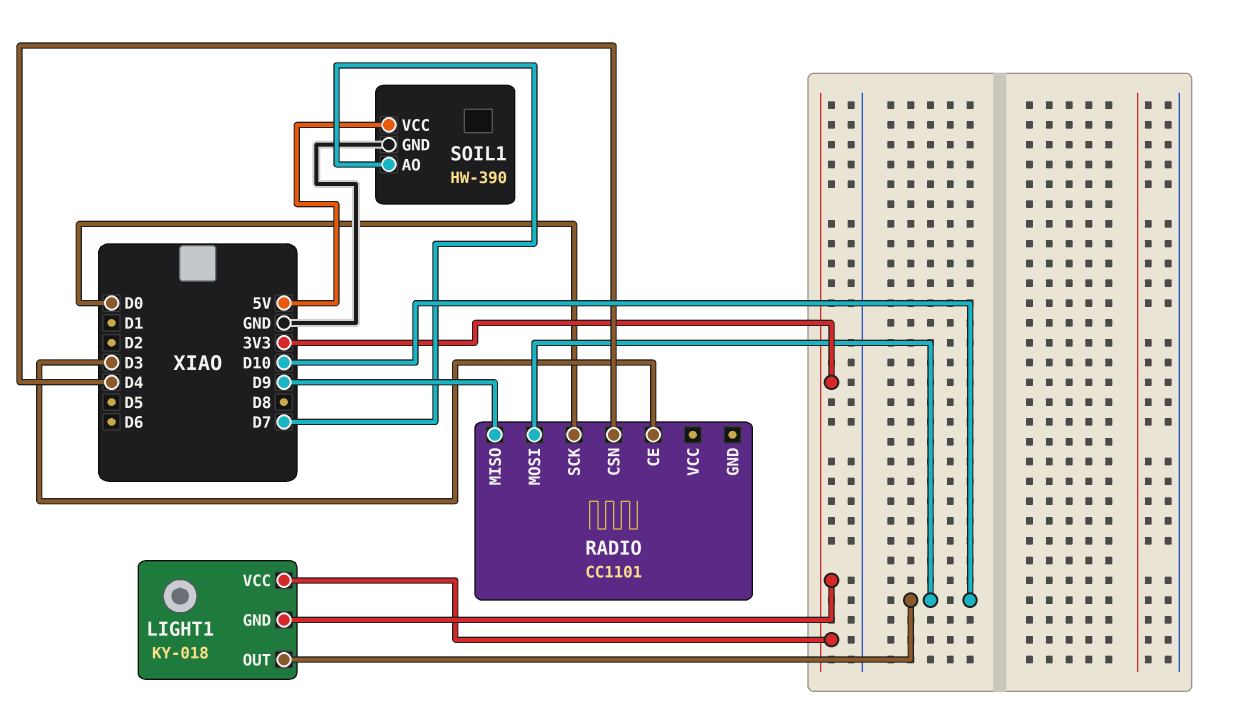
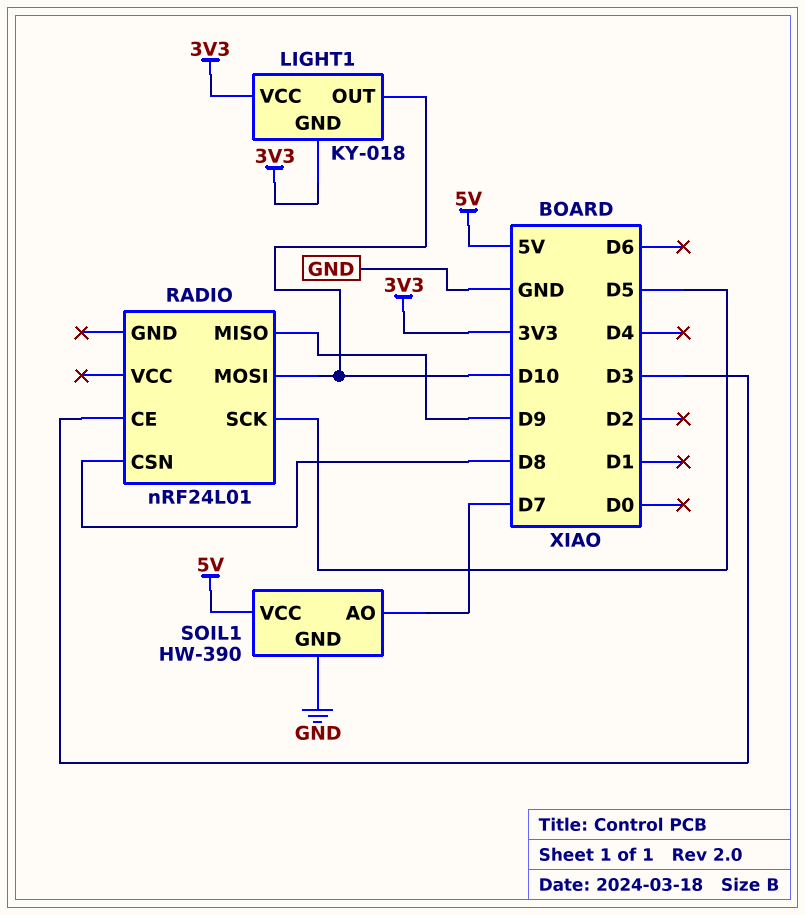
RADIO: CC1101 -> nRF24L01
RADIO pin CSN: D4 -> D8
RADIO pin SCK: D0 -> D5

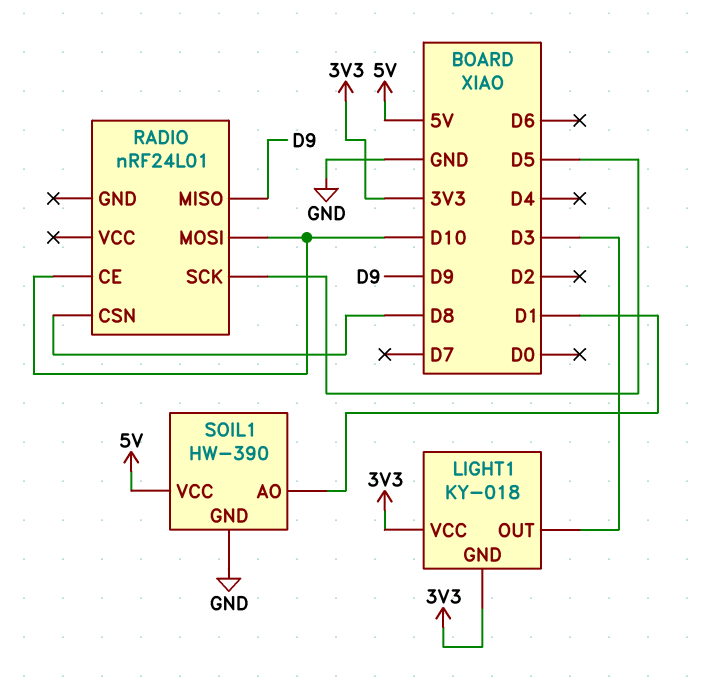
LIGHT1 pin OUT: D10 -> D3
RADIO pin CE: D3 -> D10
SOIL1 pin AO: D7 -> D1

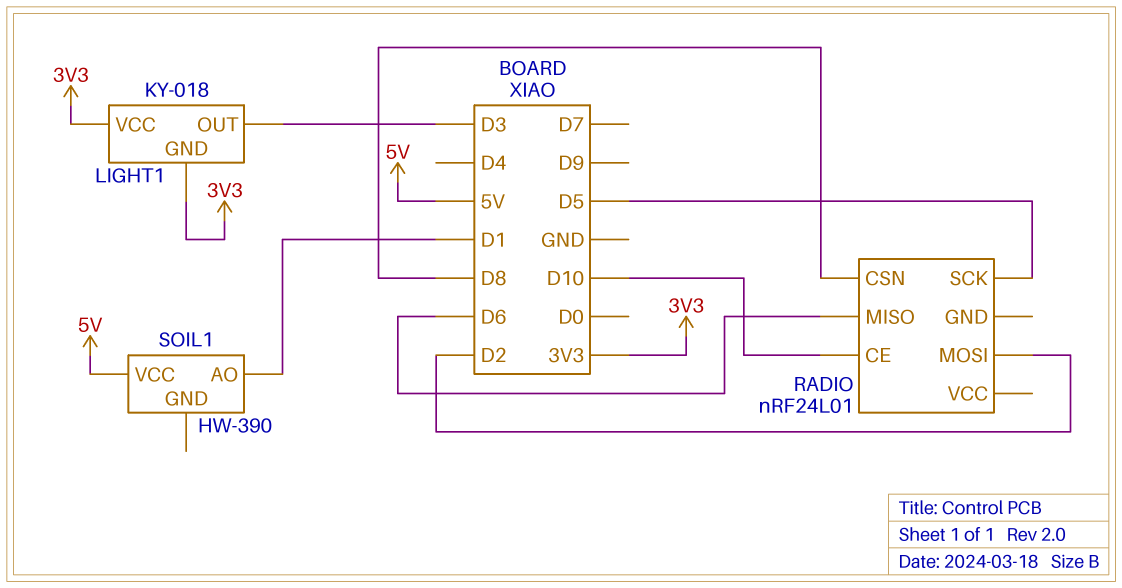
RADIO pin MISO: D9 -> D6
RADIO pin MOSI: D10 -> D2
SOIL1 pin GND: GND -> none

